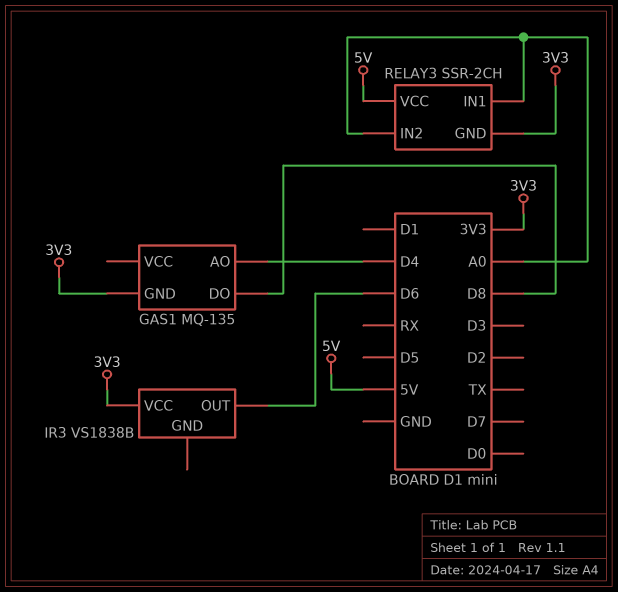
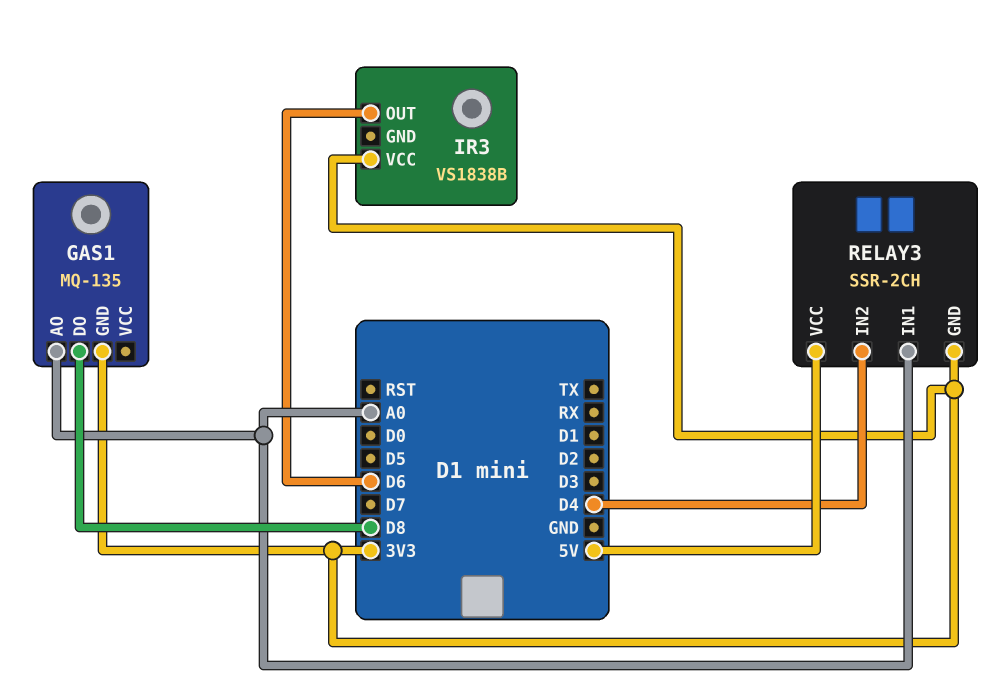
GAS1 pin AO: D4 -> A0
RELAY3 pin IN2: A0 -> D4

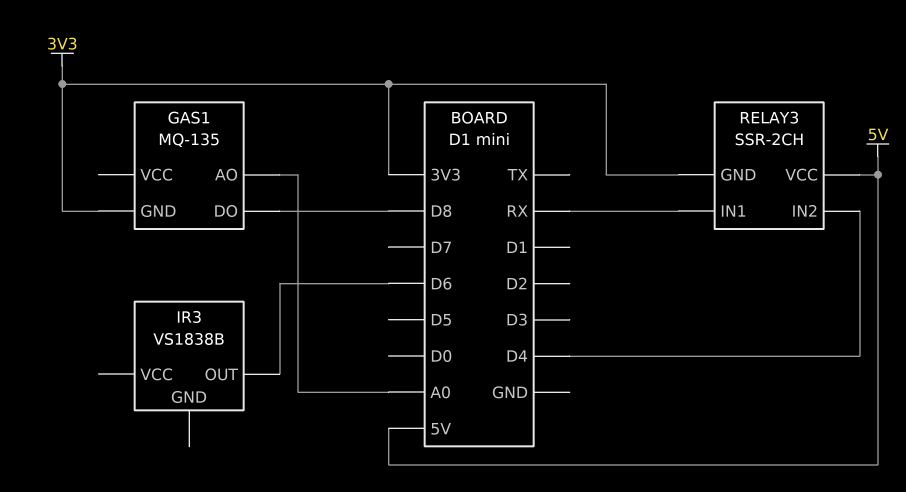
IR3 pin VCC: 3V3 -> none
RELAY3 pin IN1: A0 -> RX

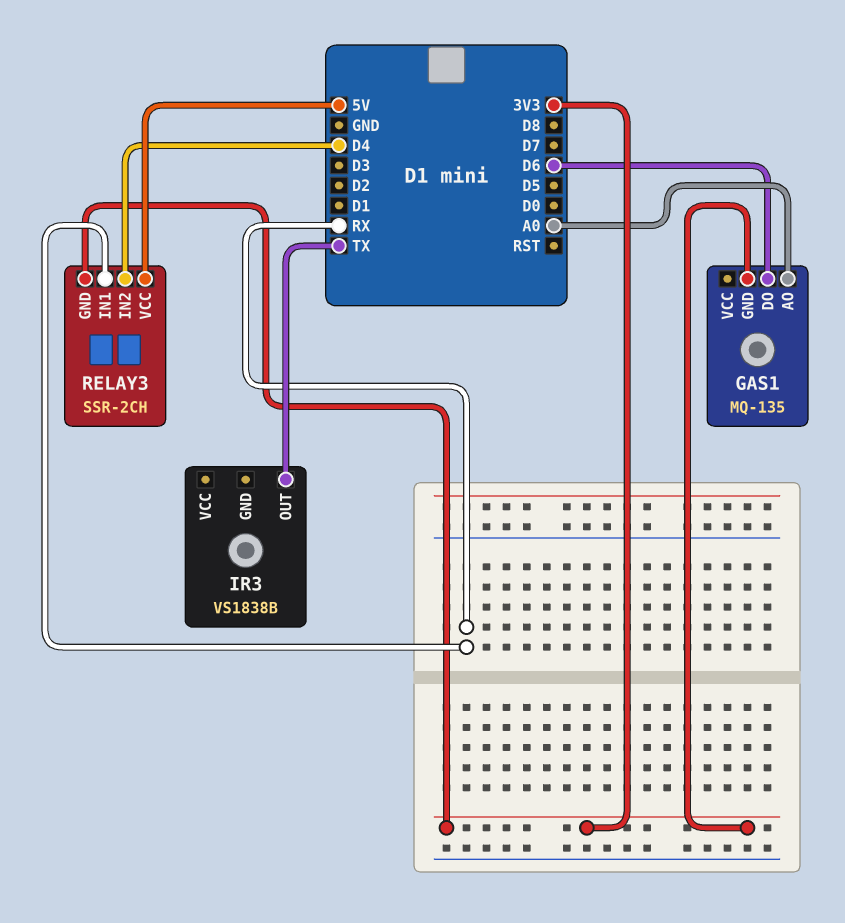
GAS1 pin DO: D8 -> D6
IR3 pin OUT: D6 -> TX

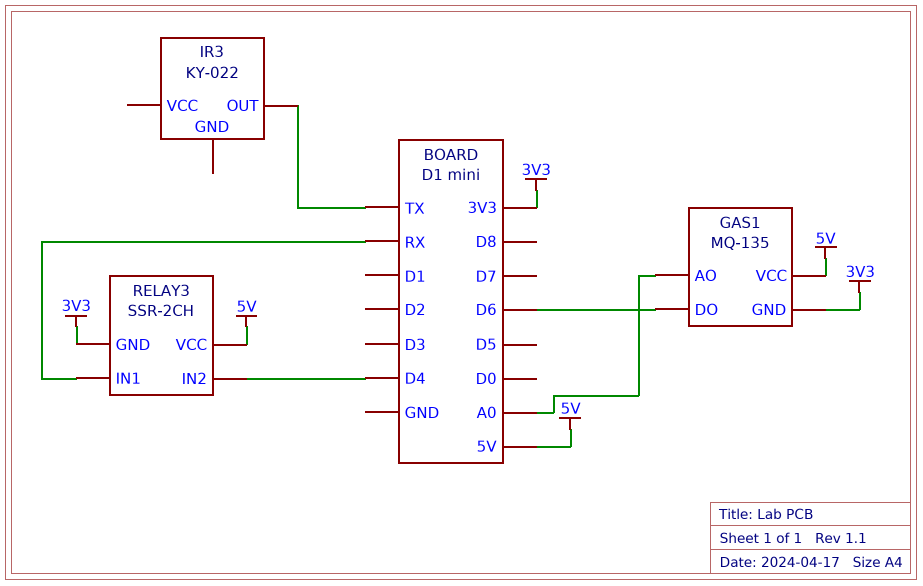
GAS1 pin VCC: none -> 5V
IR3: VS1838B -> KY-022

